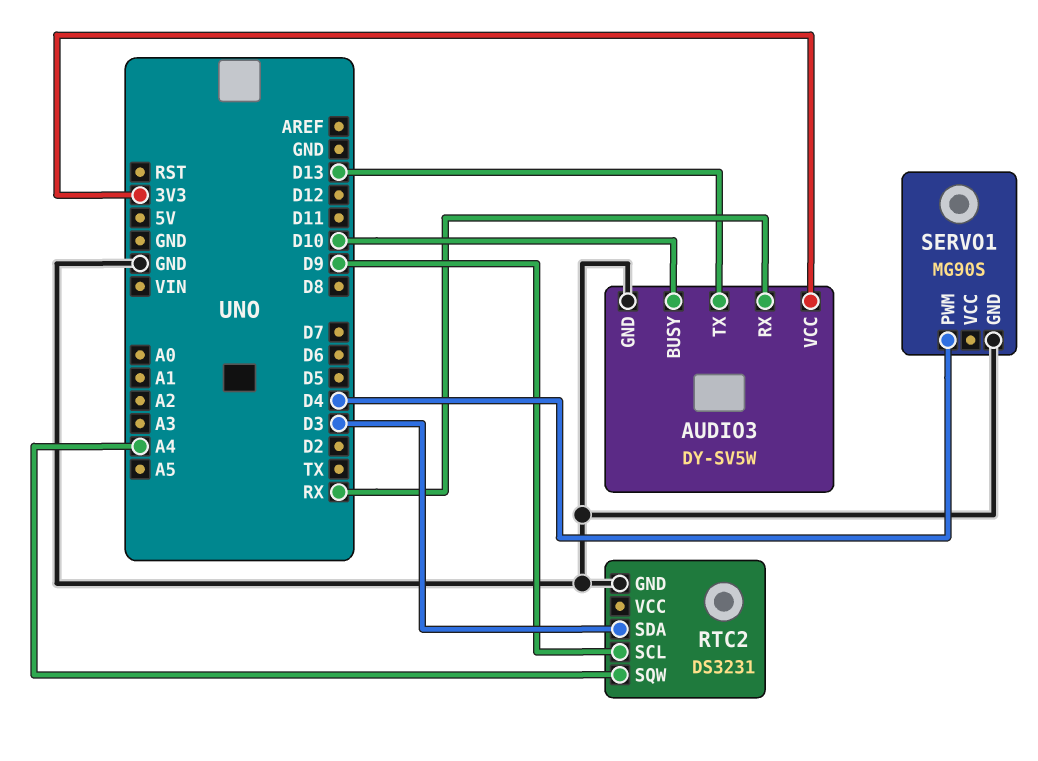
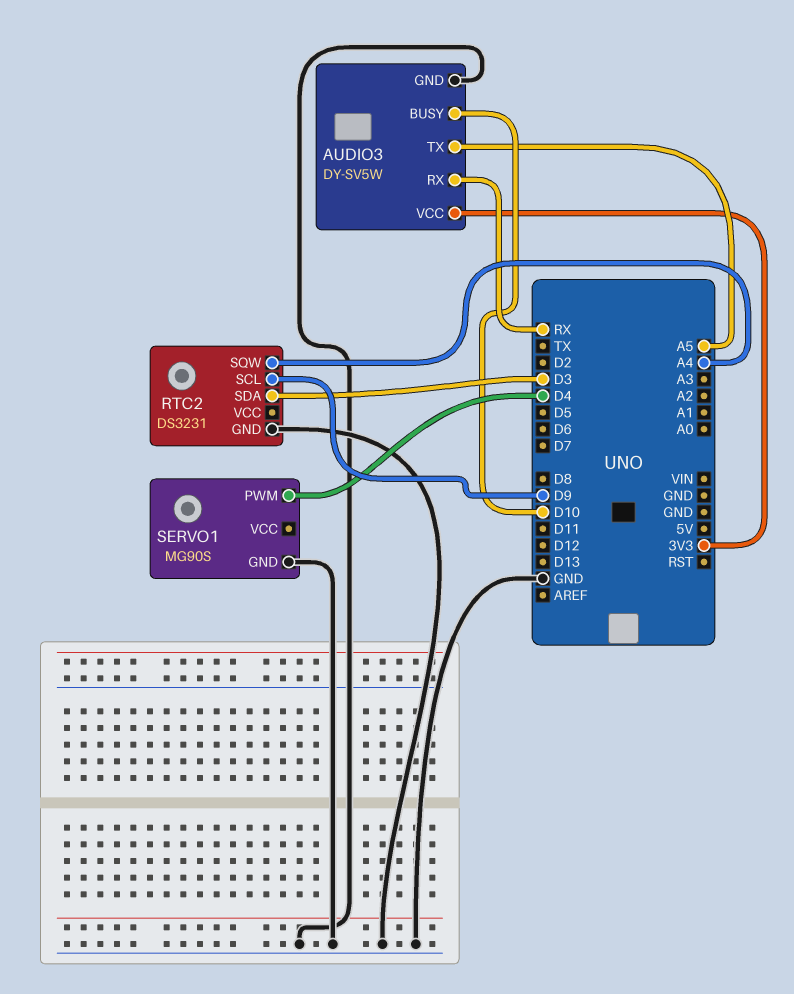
AUDIO3 pin TX: D13 -> A5

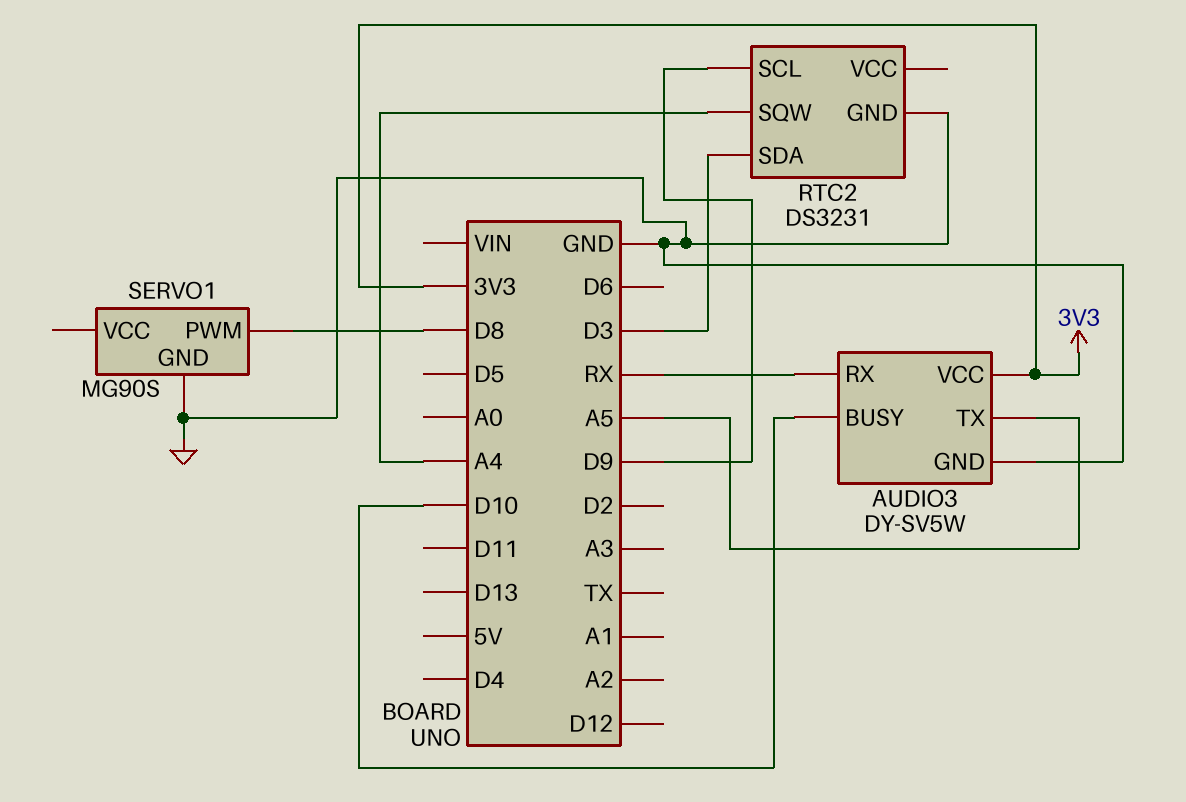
SERVO1 pin PWM: D4 -> D8

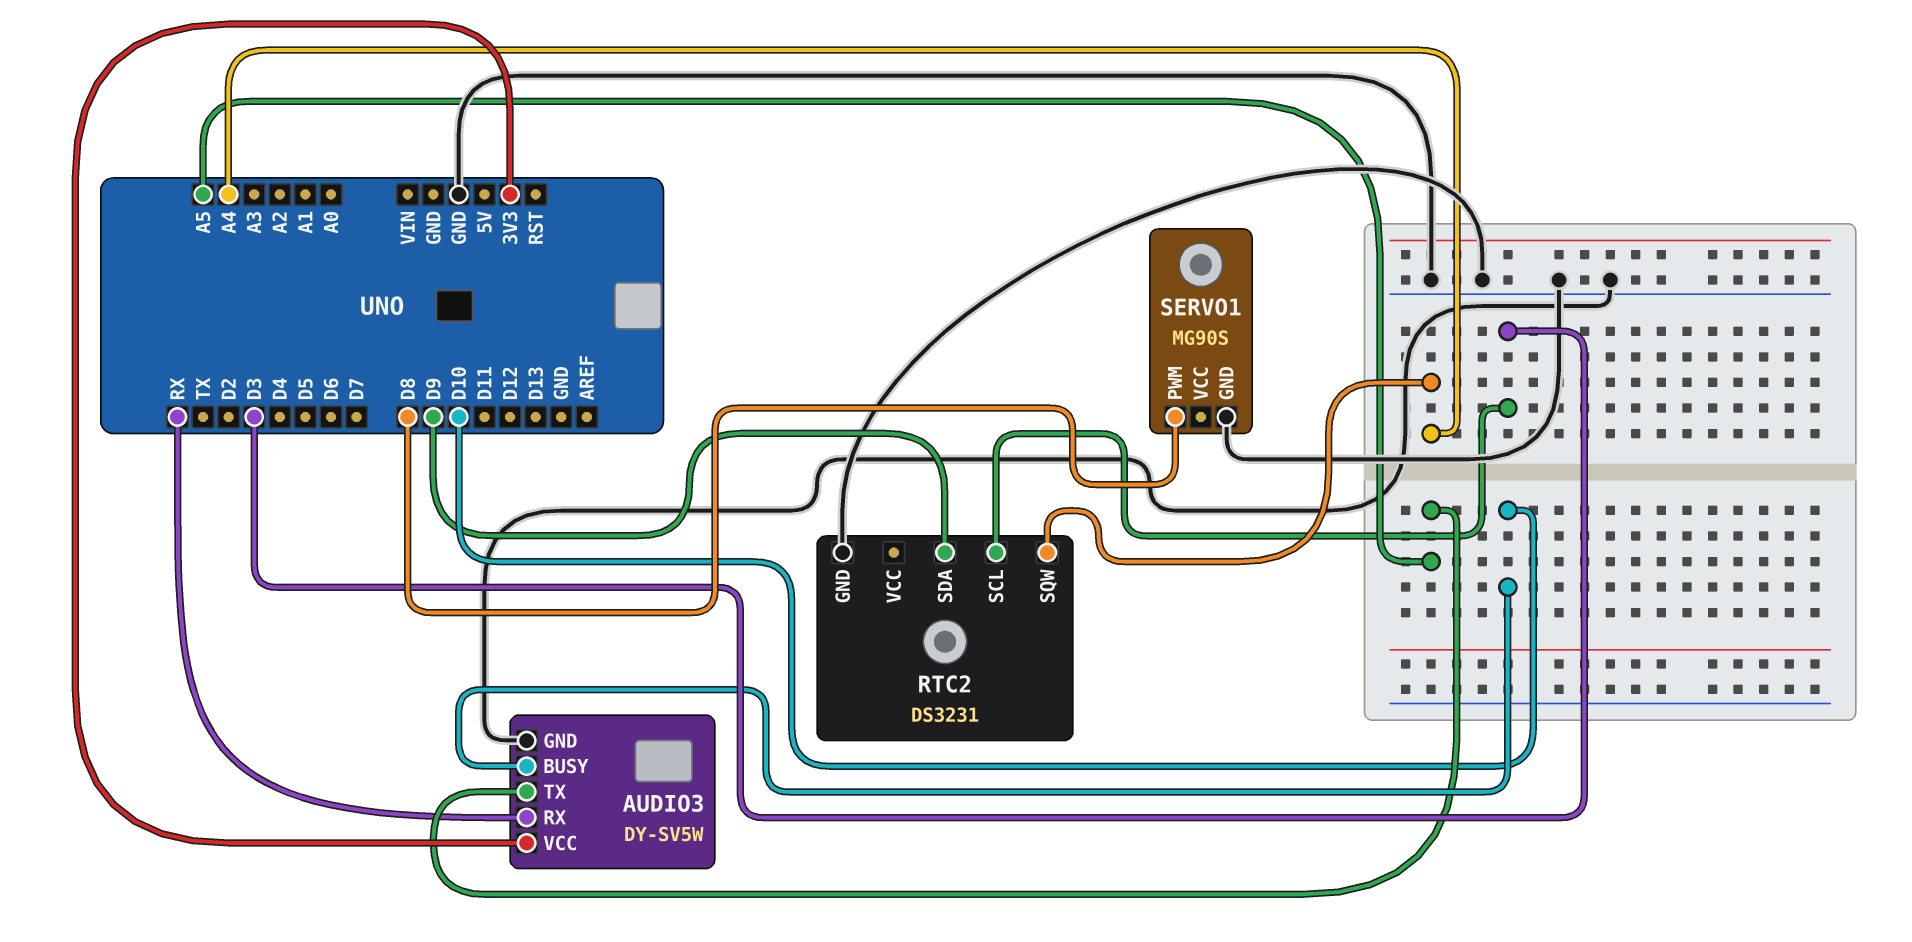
RTC2 pin SCL: D9 -> D3
RTC2 pin SDA: D3 -> D9

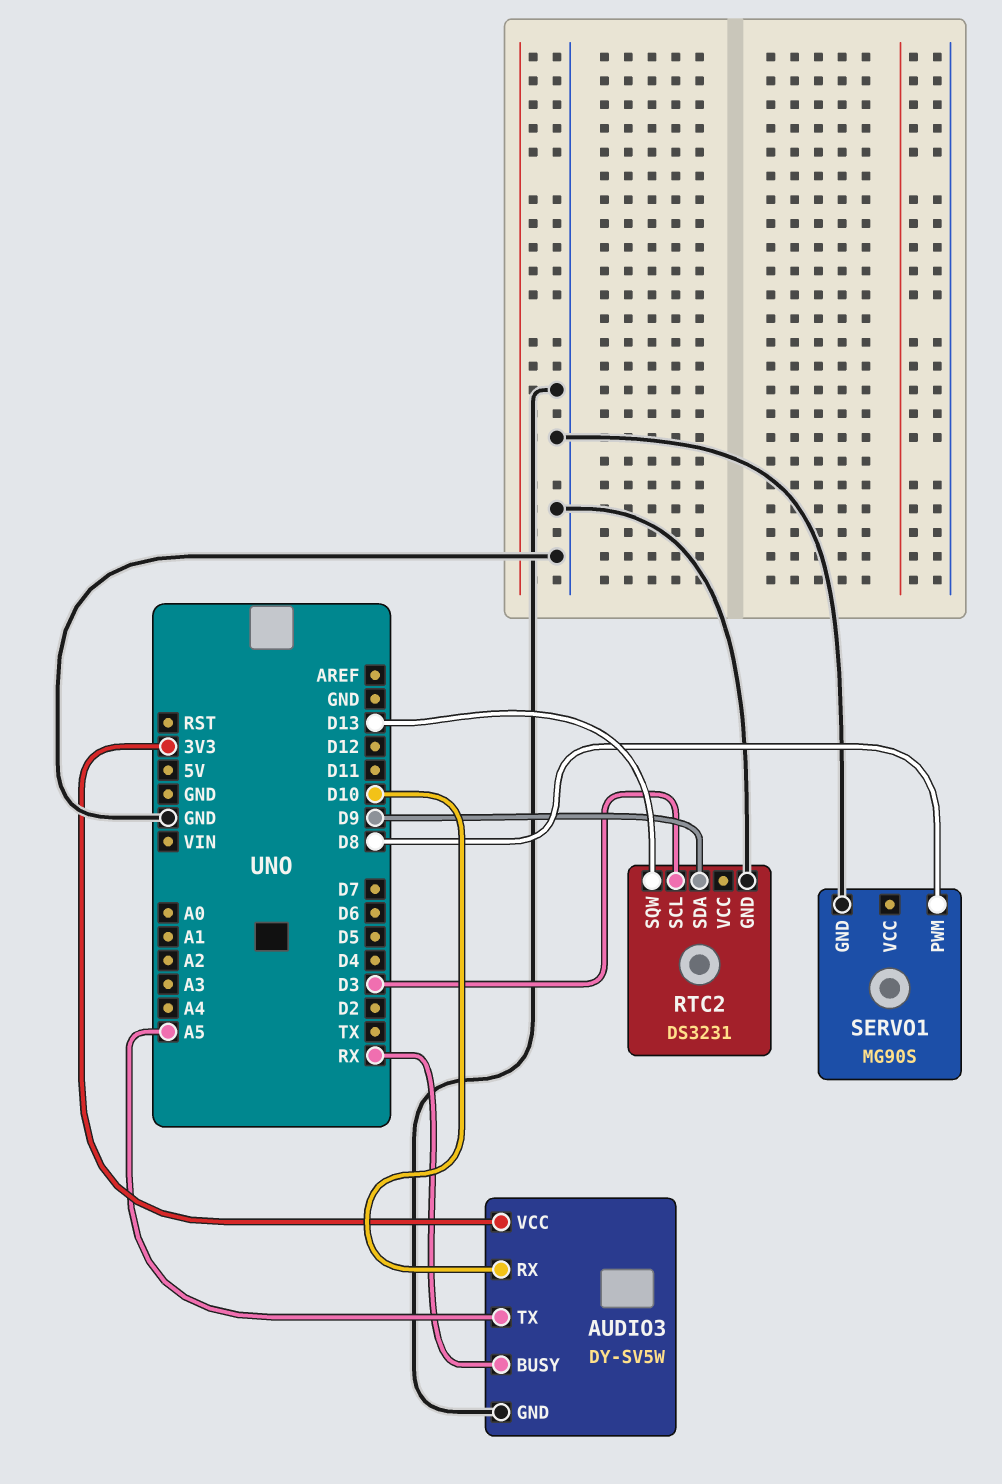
AUDIO3 pin BUSY: D10 -> RX
AUDIO3 pin RX: RX -> D10
RTC2 pin SQW: A4 -> D13

